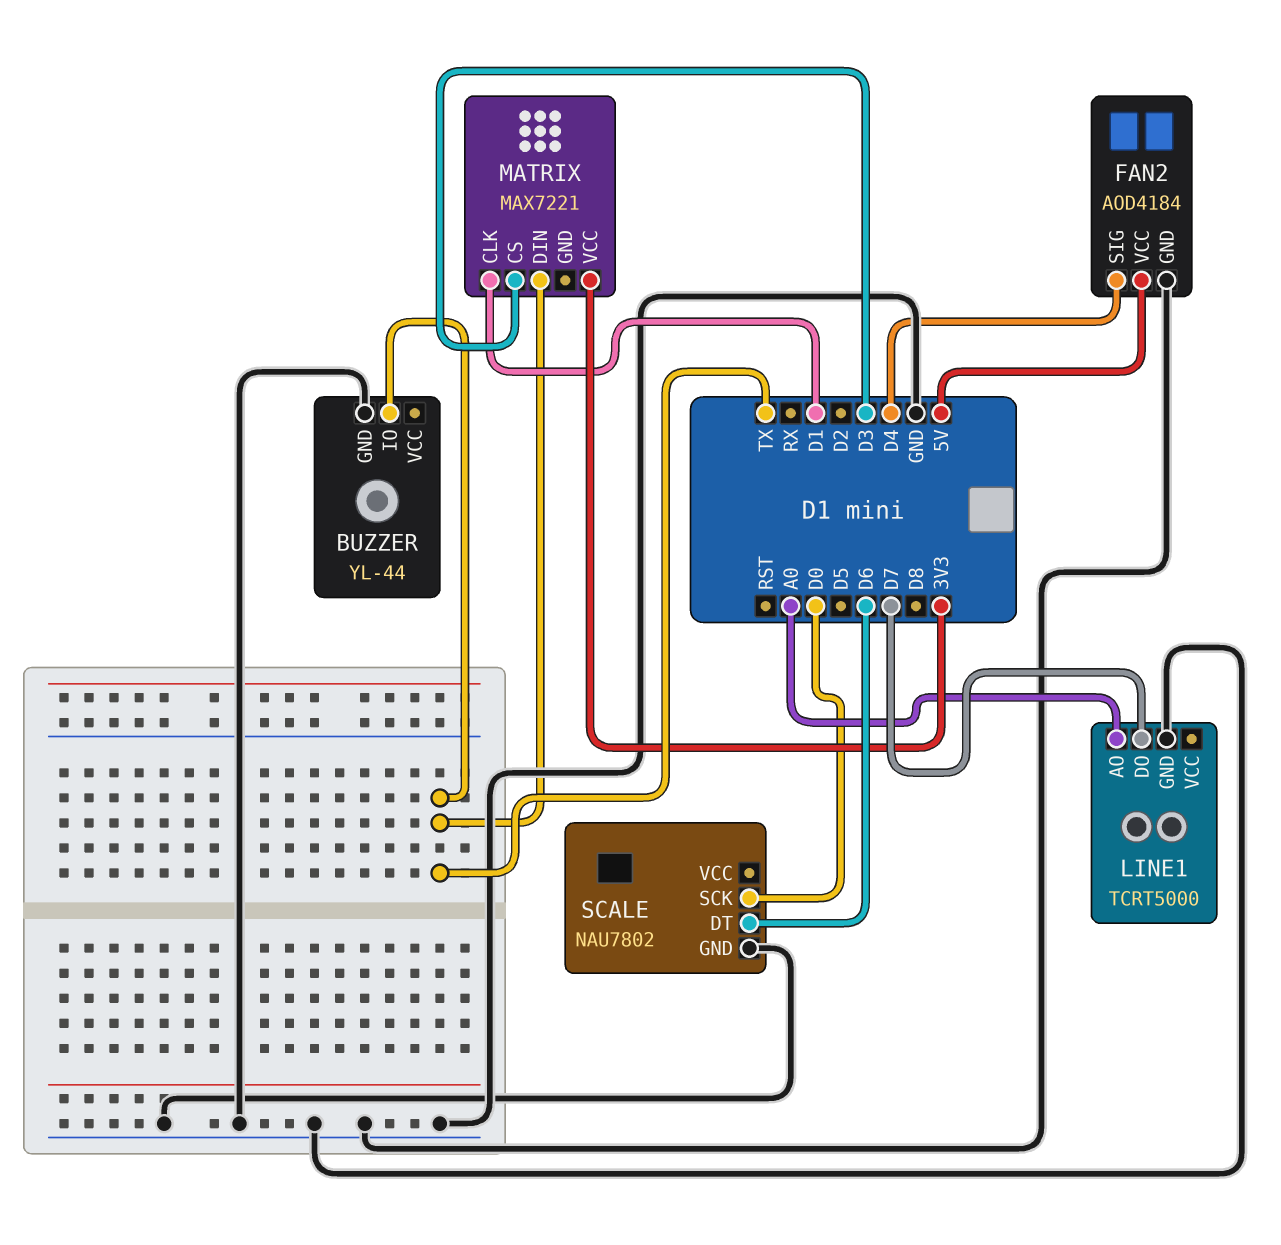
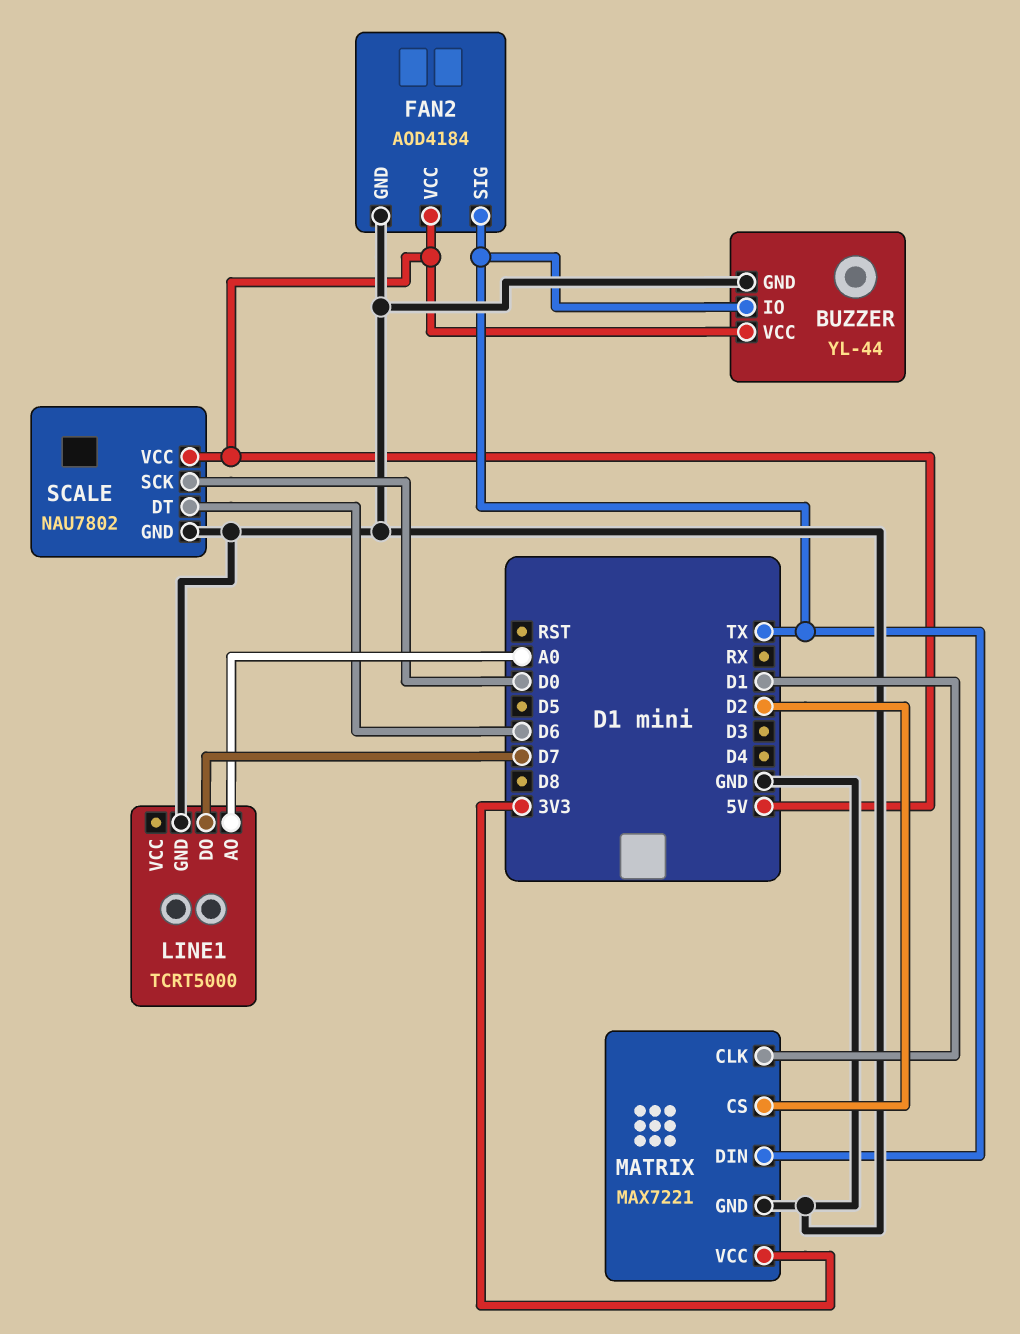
BUZZER pin VCC: none -> 5V
FAN2 pin SIG: D4 -> TX
MATRIX pin CS: D3 -> D2
MATRIX pin GND: none -> GND
SCALE pin VCC: none -> 5V

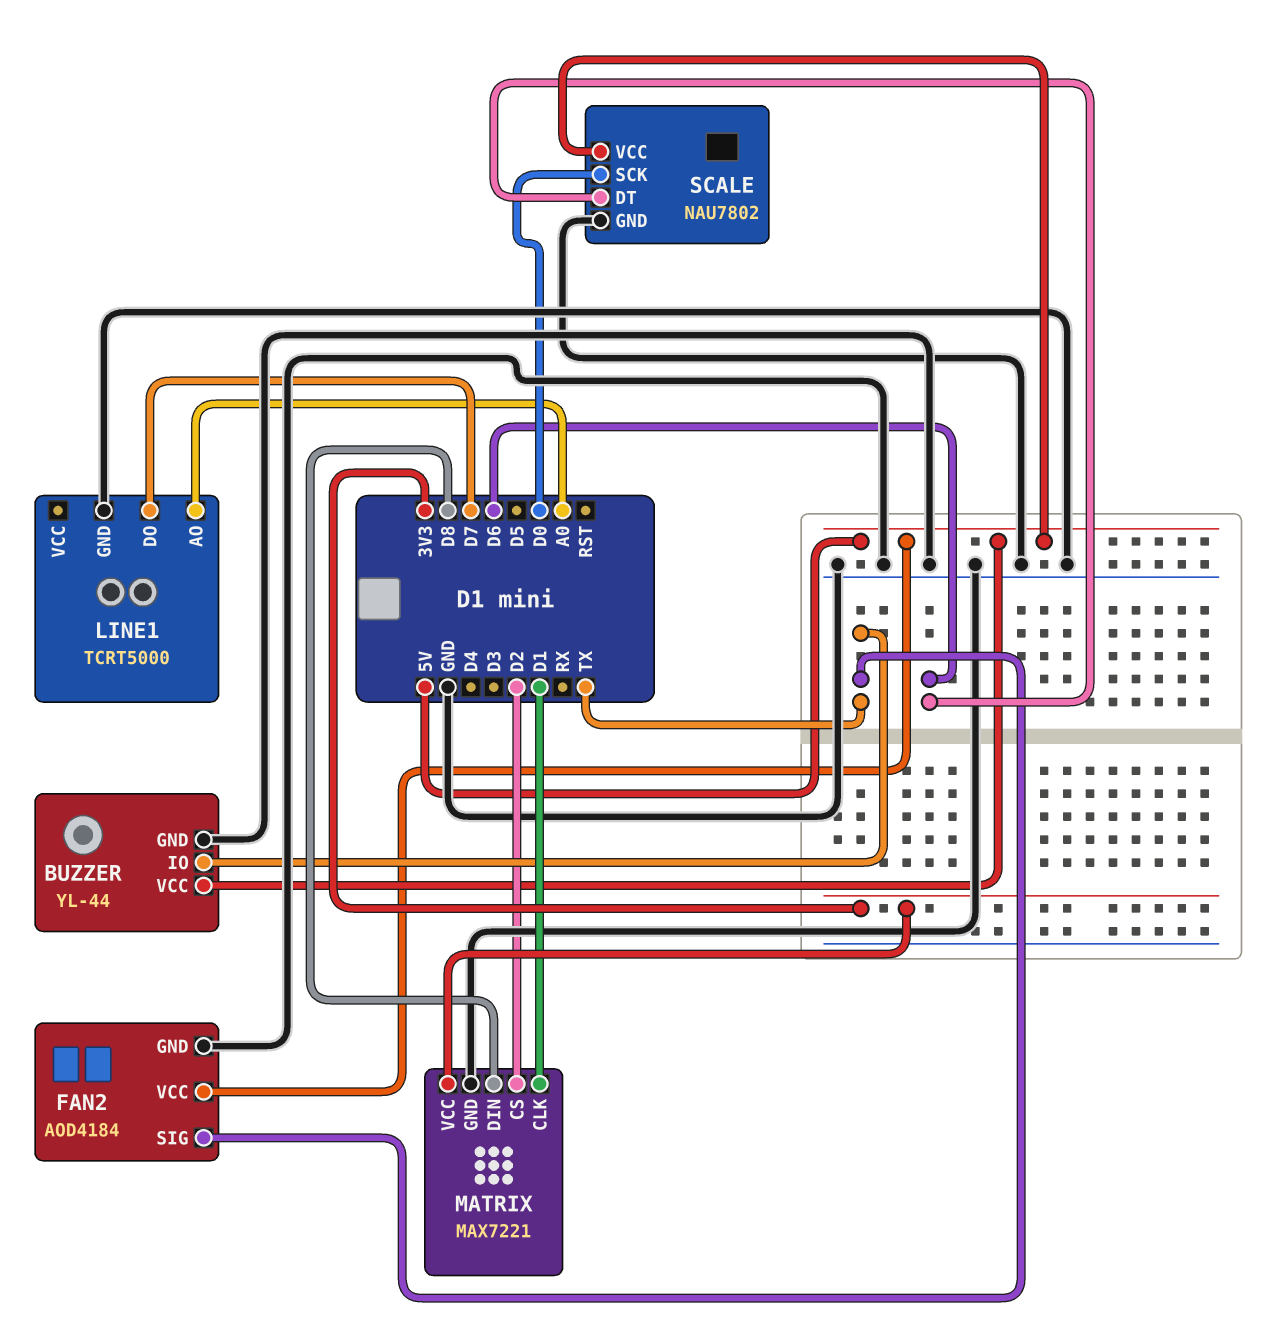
MATRIX pin DIN: TX -> D8

